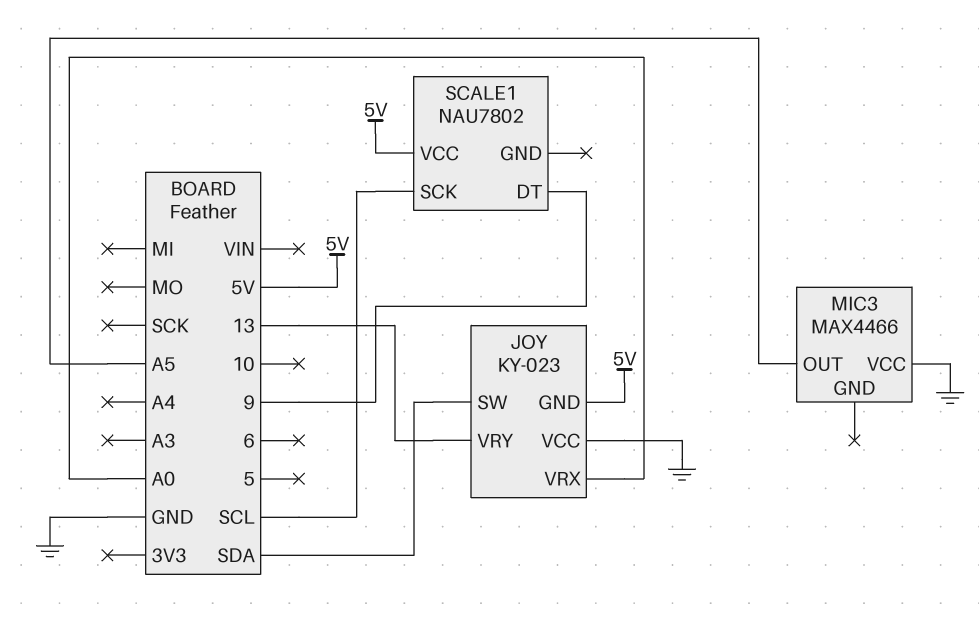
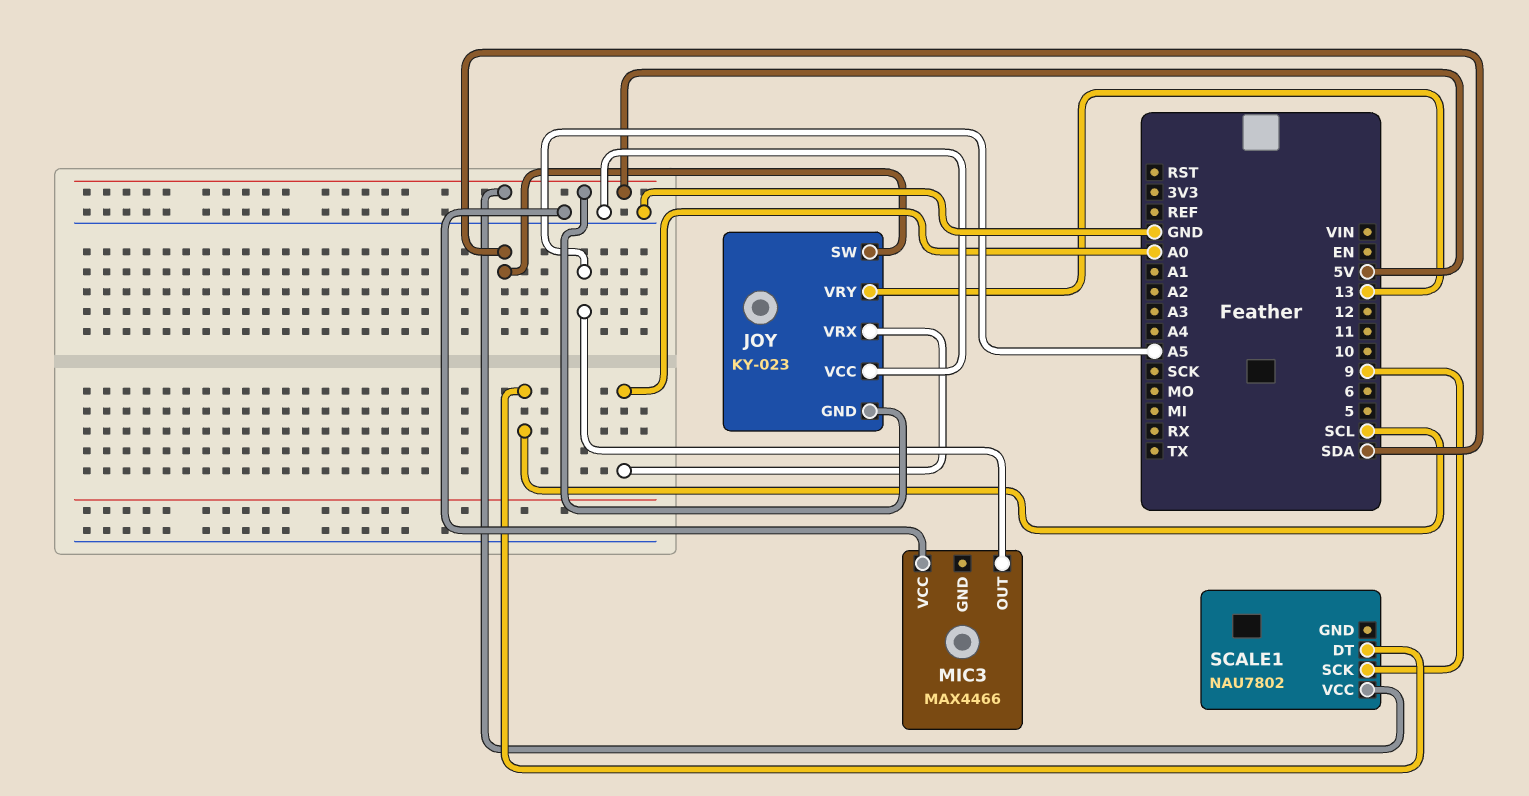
SCALE1 pin DT: 9 -> SCL
SCALE1 pin SCK: SCL -> 9

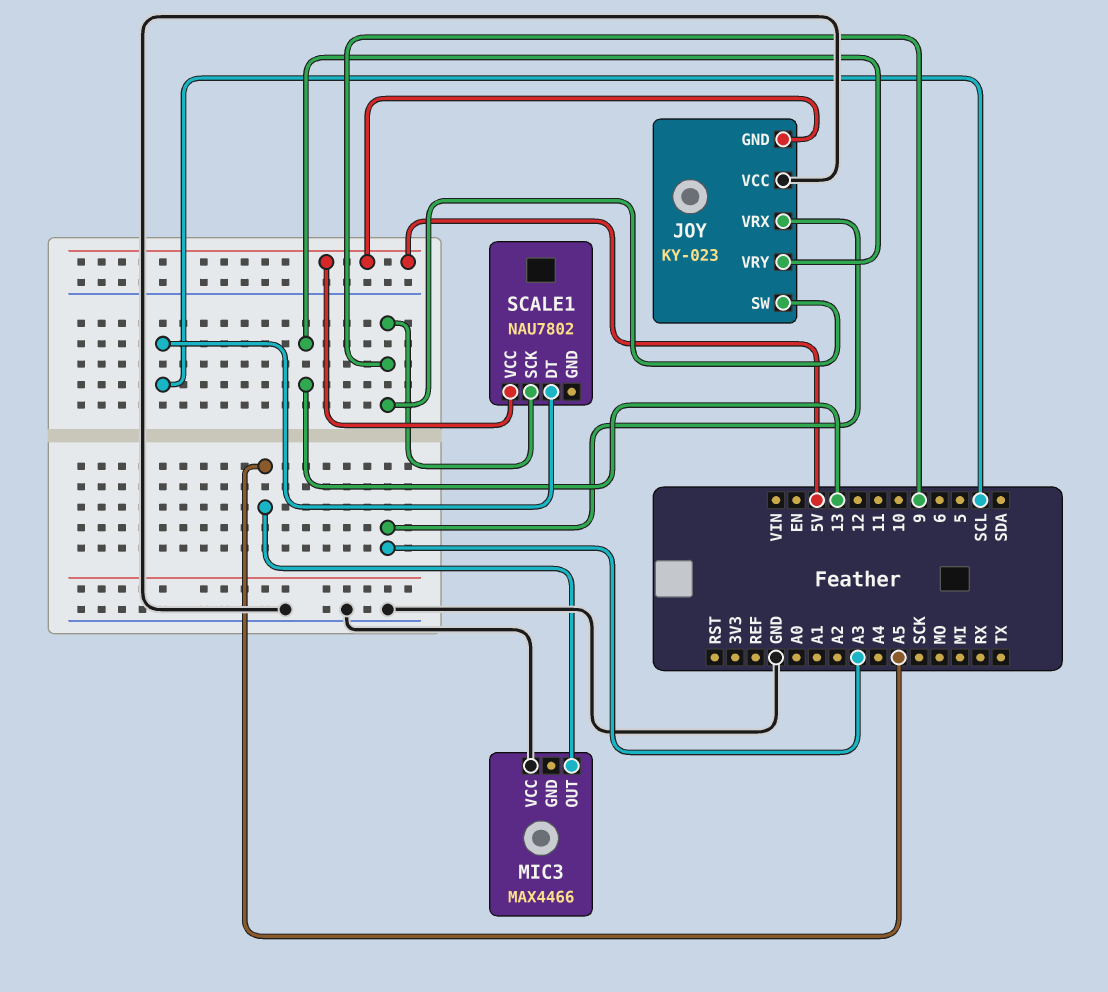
JOY pin SW: SDA -> 9
JOY pin VRX: A0 -> A3

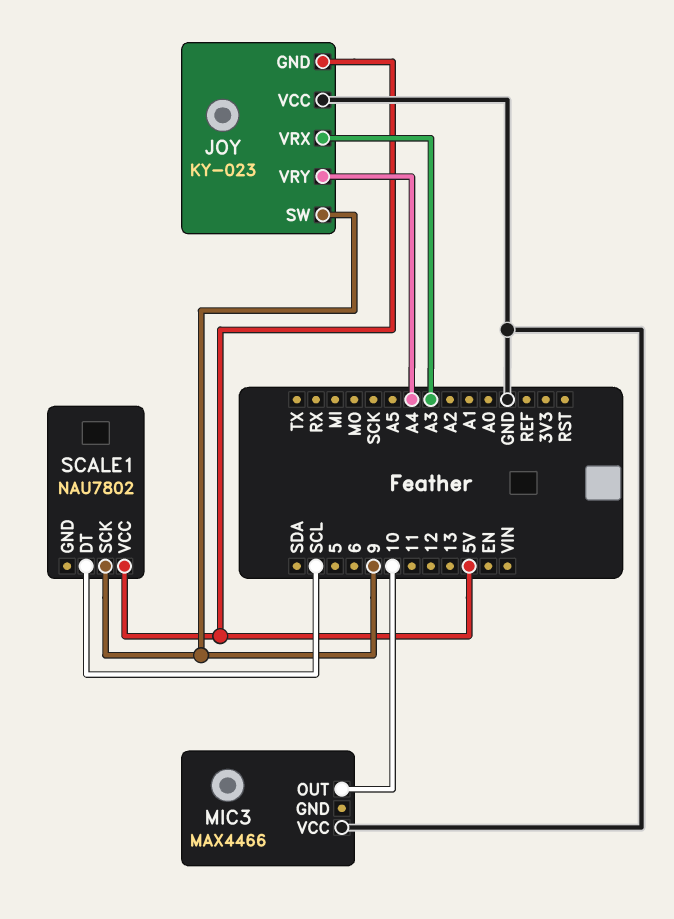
JOY pin VRY: 13 -> A4
MIC3 pin OUT: A5 -> 10

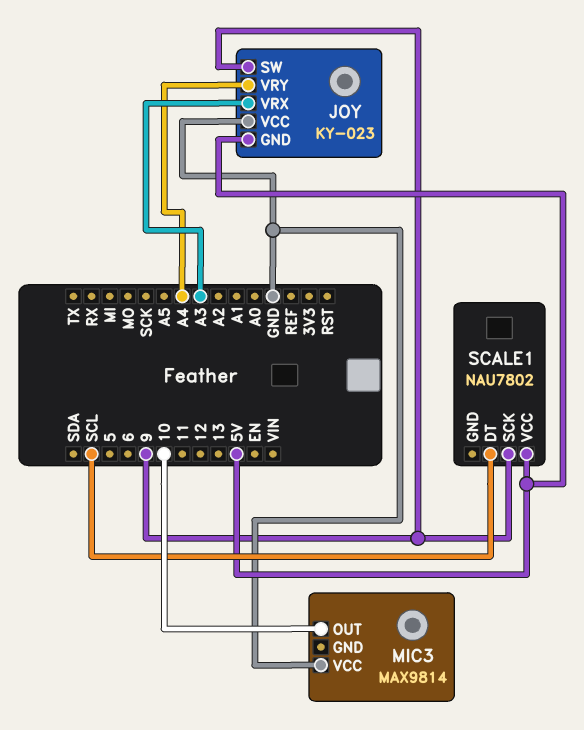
MIC3: MAX4466 -> MAX9814

